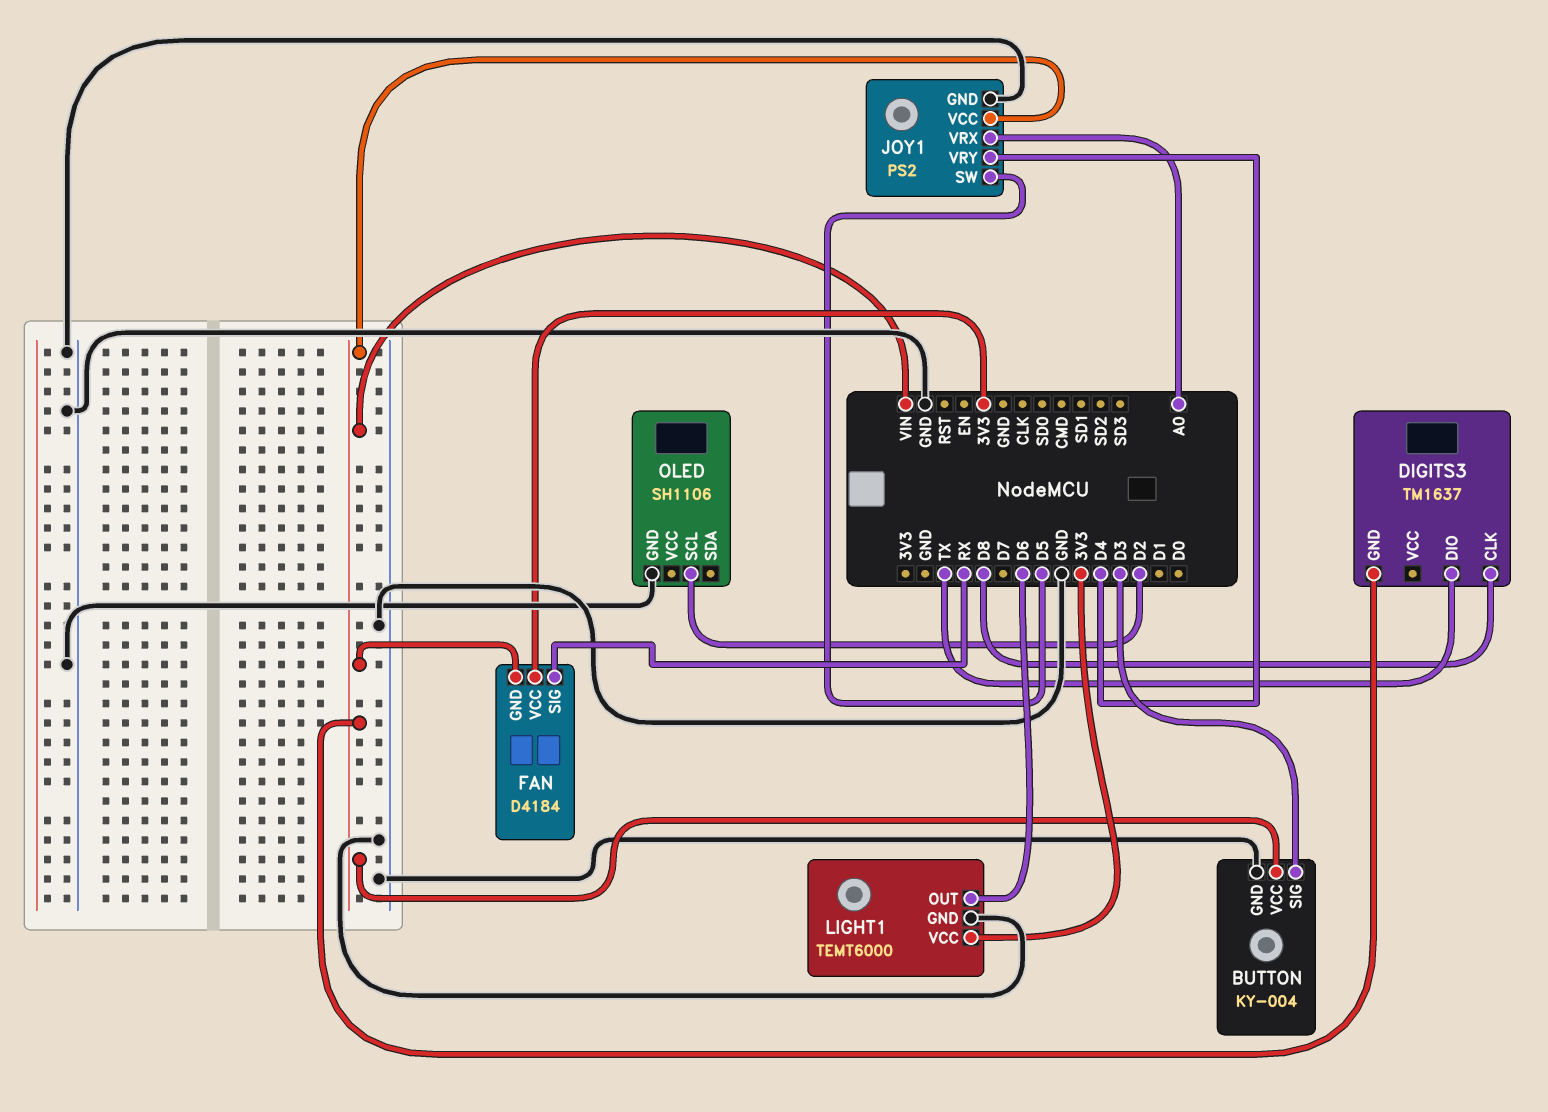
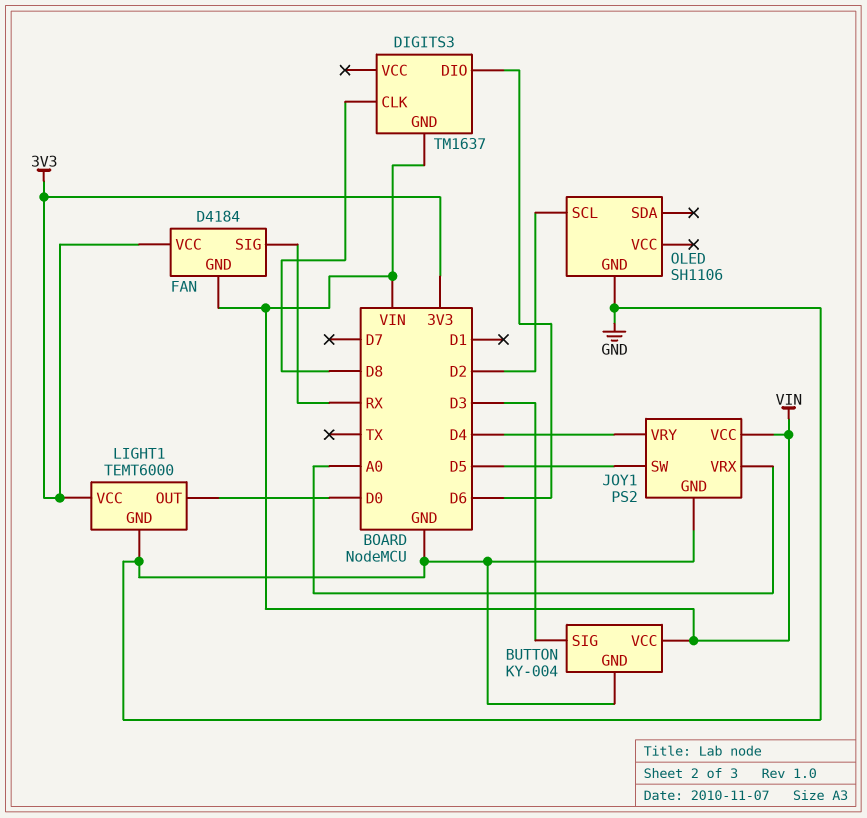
DIGITS3 pin DIO: TX -> D6
LIGHT1 pin OUT: D6 -> D0

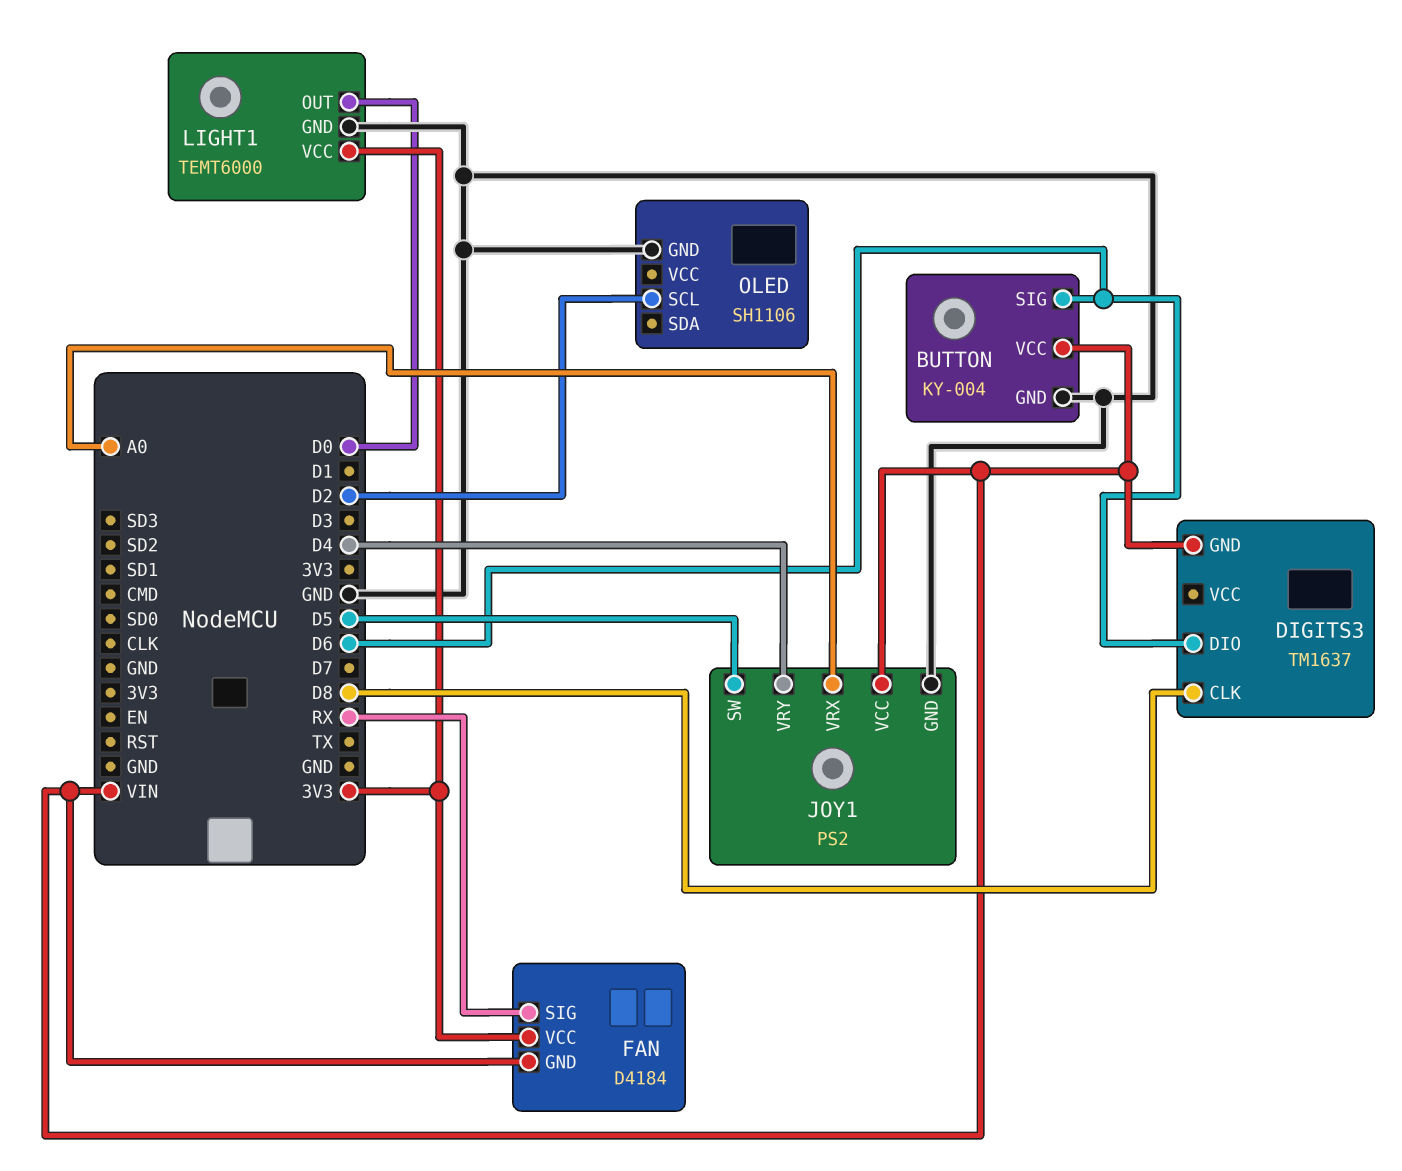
BUTTON pin SIG: D3 -> D6

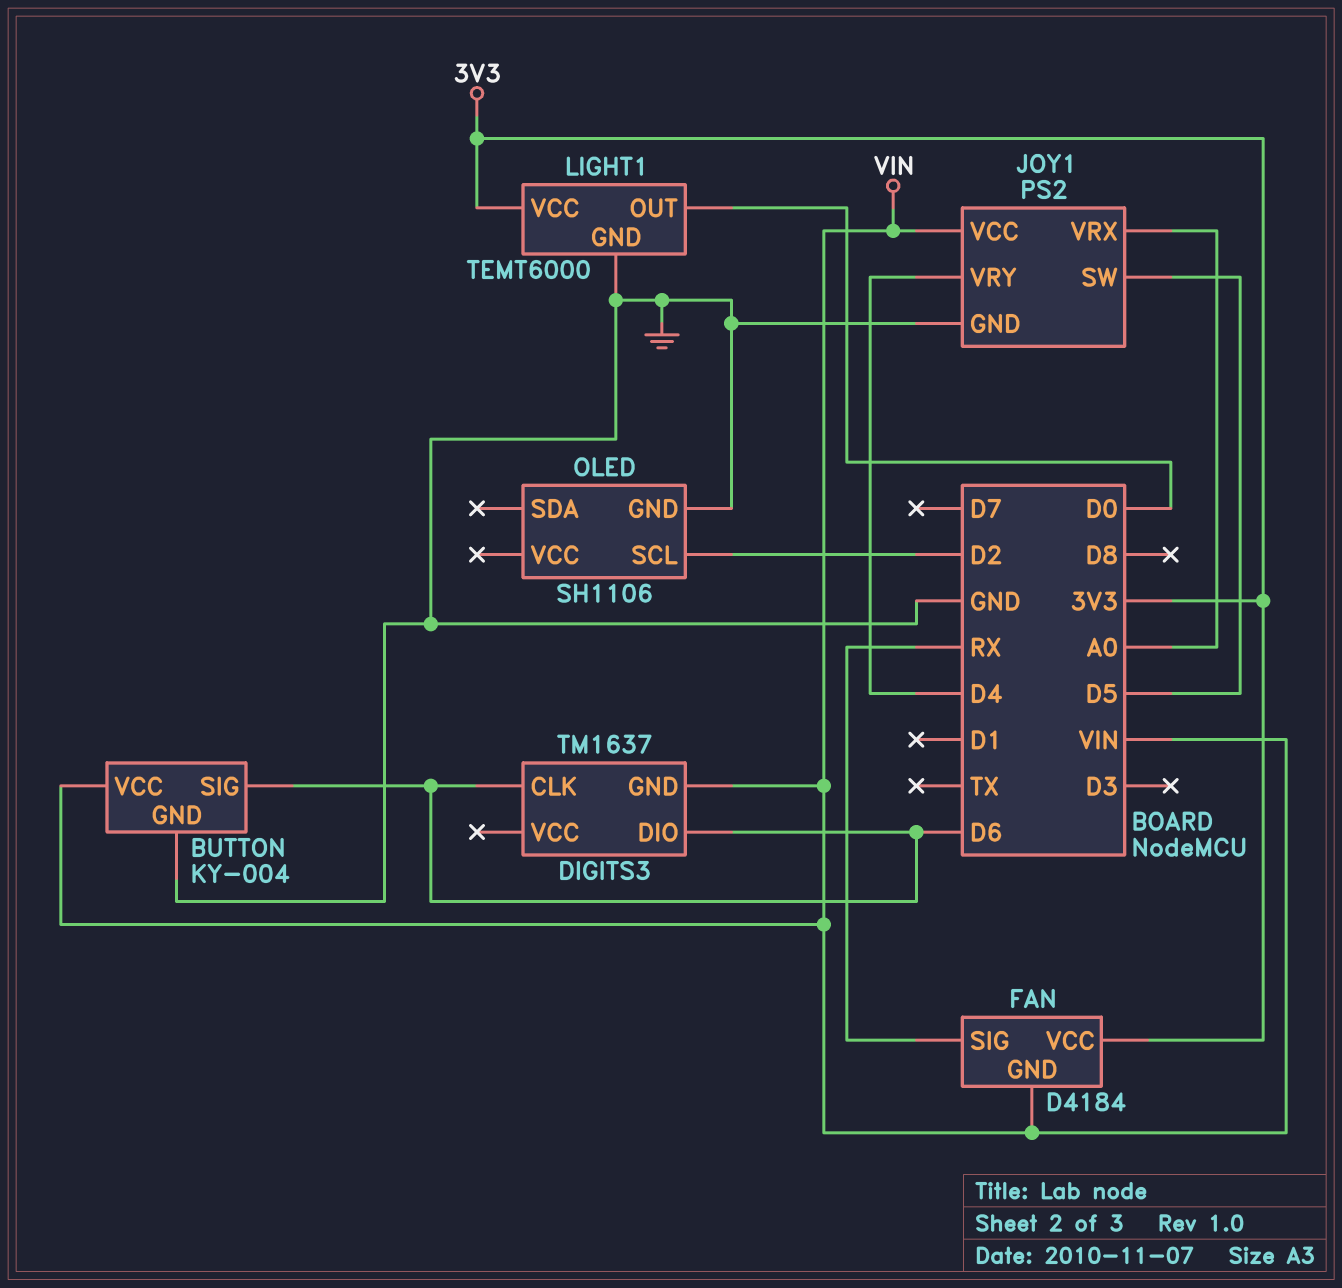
DIGITS3 pin CLK: D8 -> D6

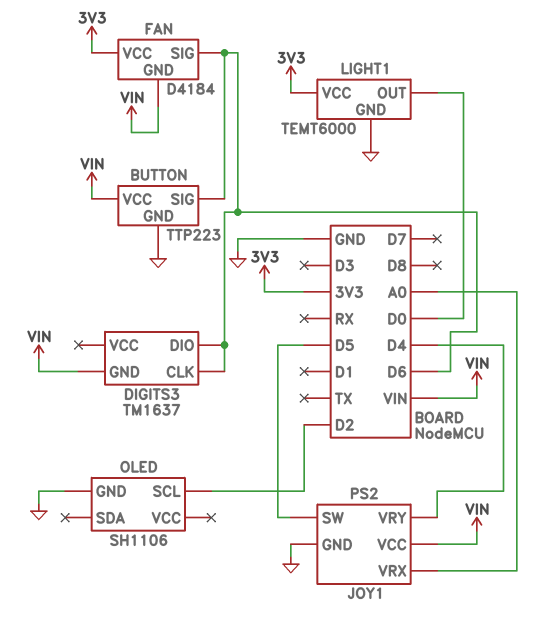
BUTTON: KY-004 -> TTP223
FAN pin SIG: RX -> D6

